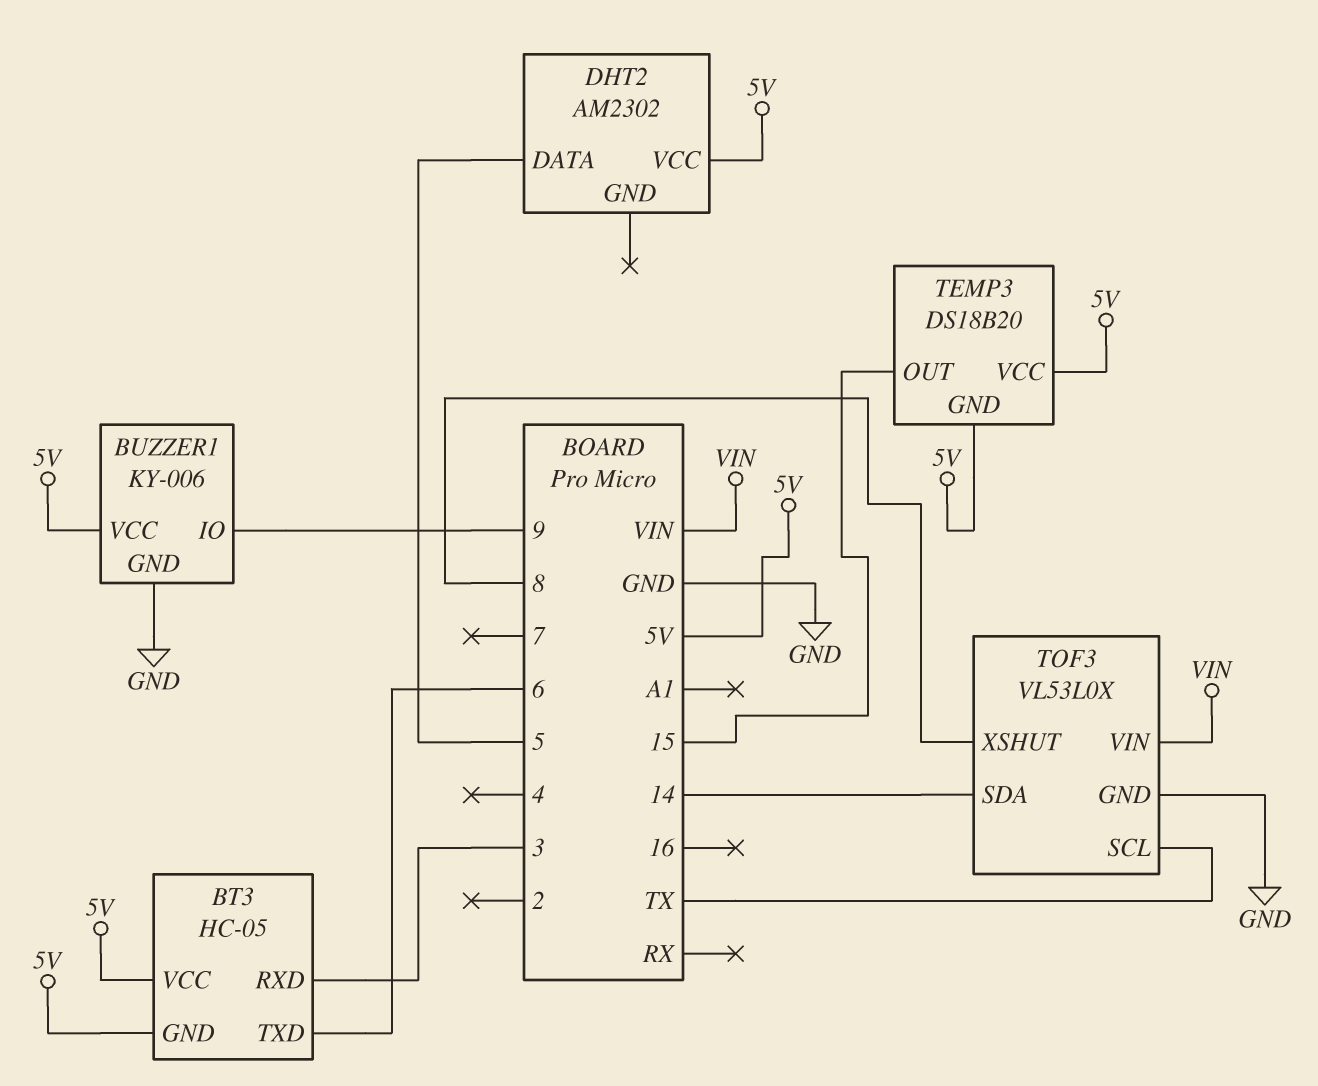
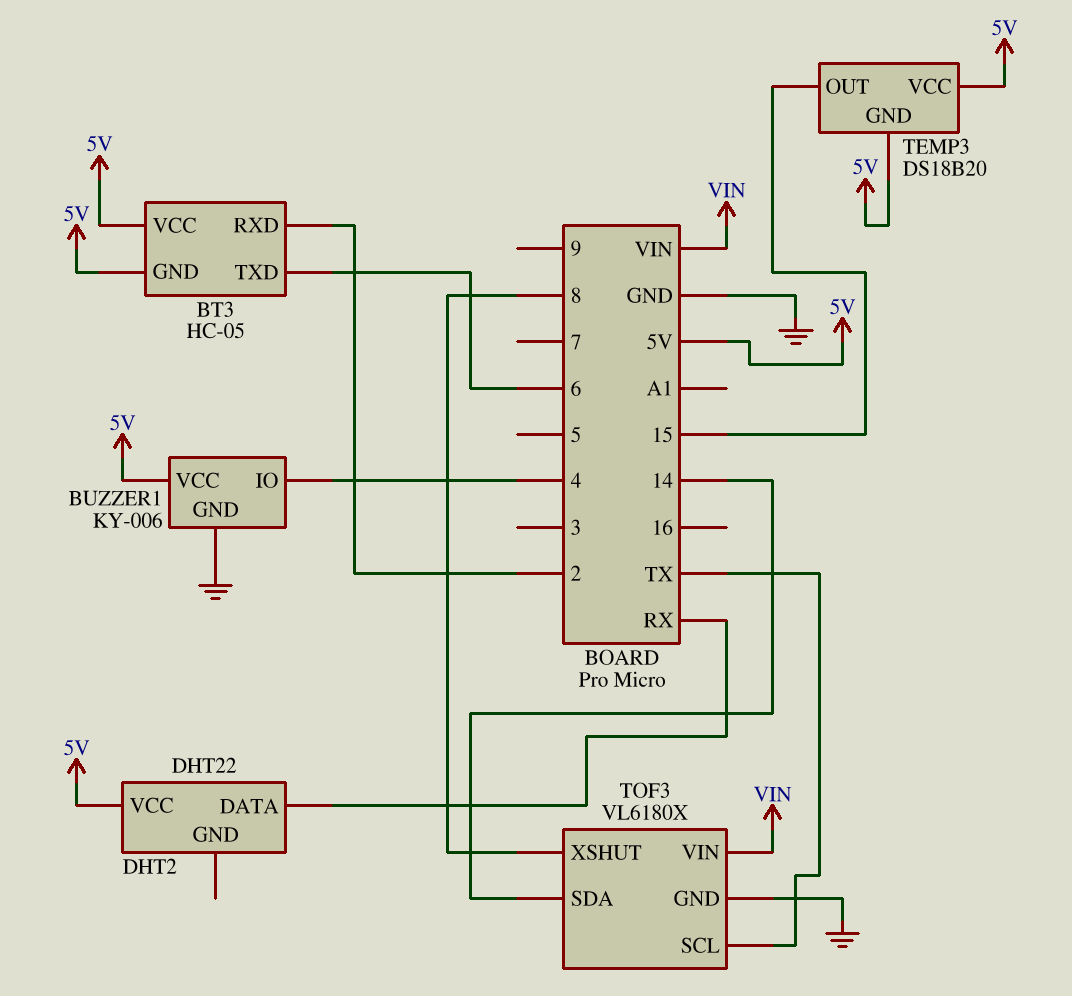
BT3 pin RXD: 3 -> 2
BUZZER1 pin IO: 9 -> 4
DHT2: AM2302 -> DHT22
DHT2 pin DATA: 5 -> RX
TOF3: VL53L0X -> VL6180X

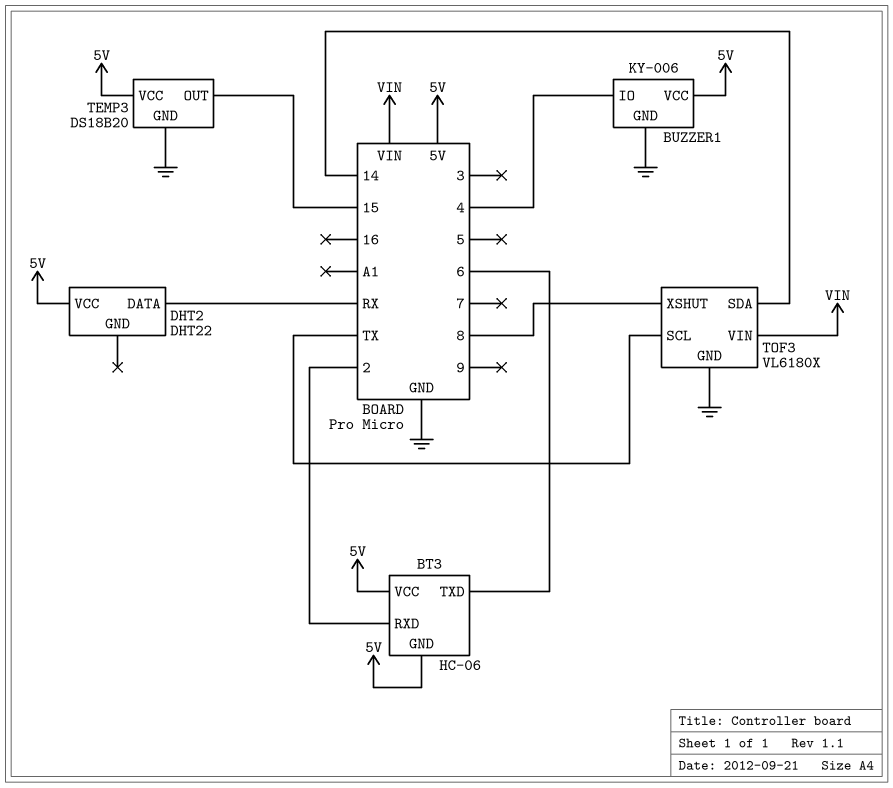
BT3: HC-05 -> HC-06
TEMP3 pin GND: 5V -> GND

